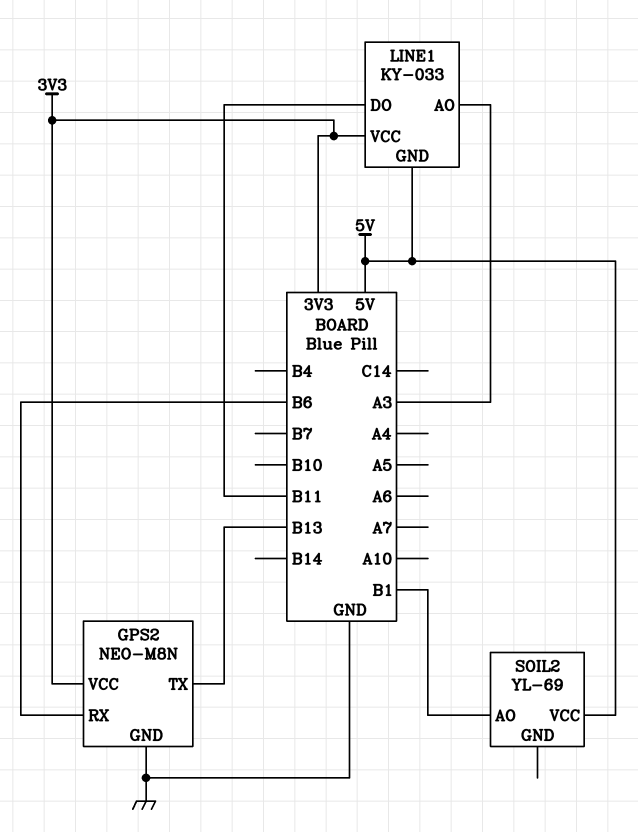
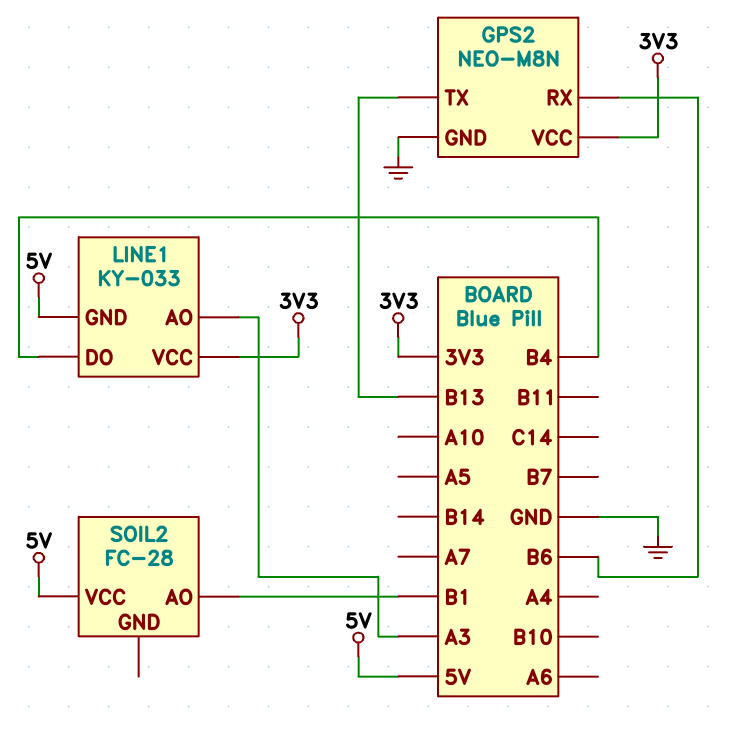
LINE1 pin DO: B11 -> B4
SOIL2: YL-69 -> FC-28

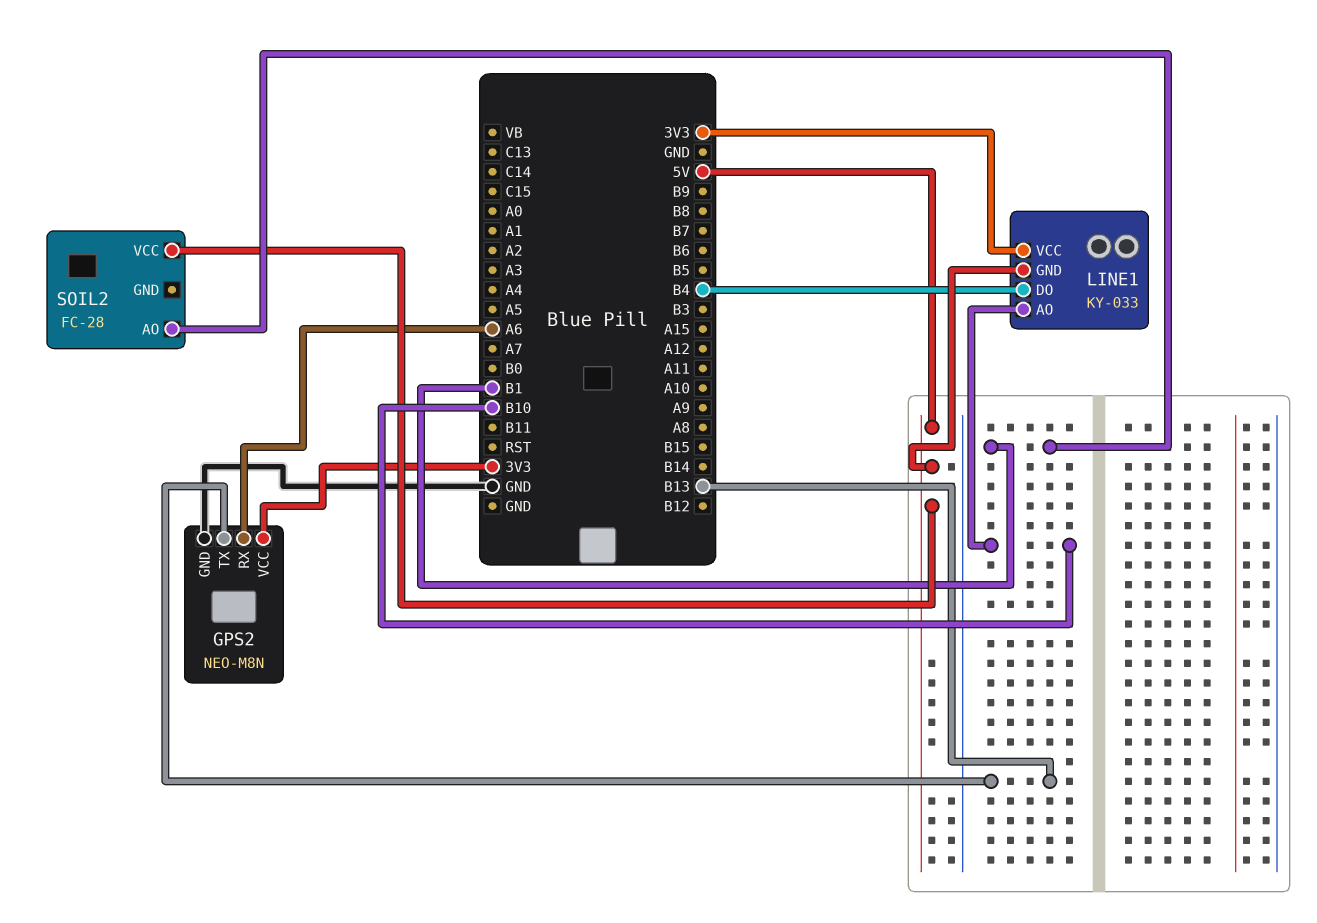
GPS2 pin RX: B6 -> A6
LINE1 pin AO: A3 -> B10

